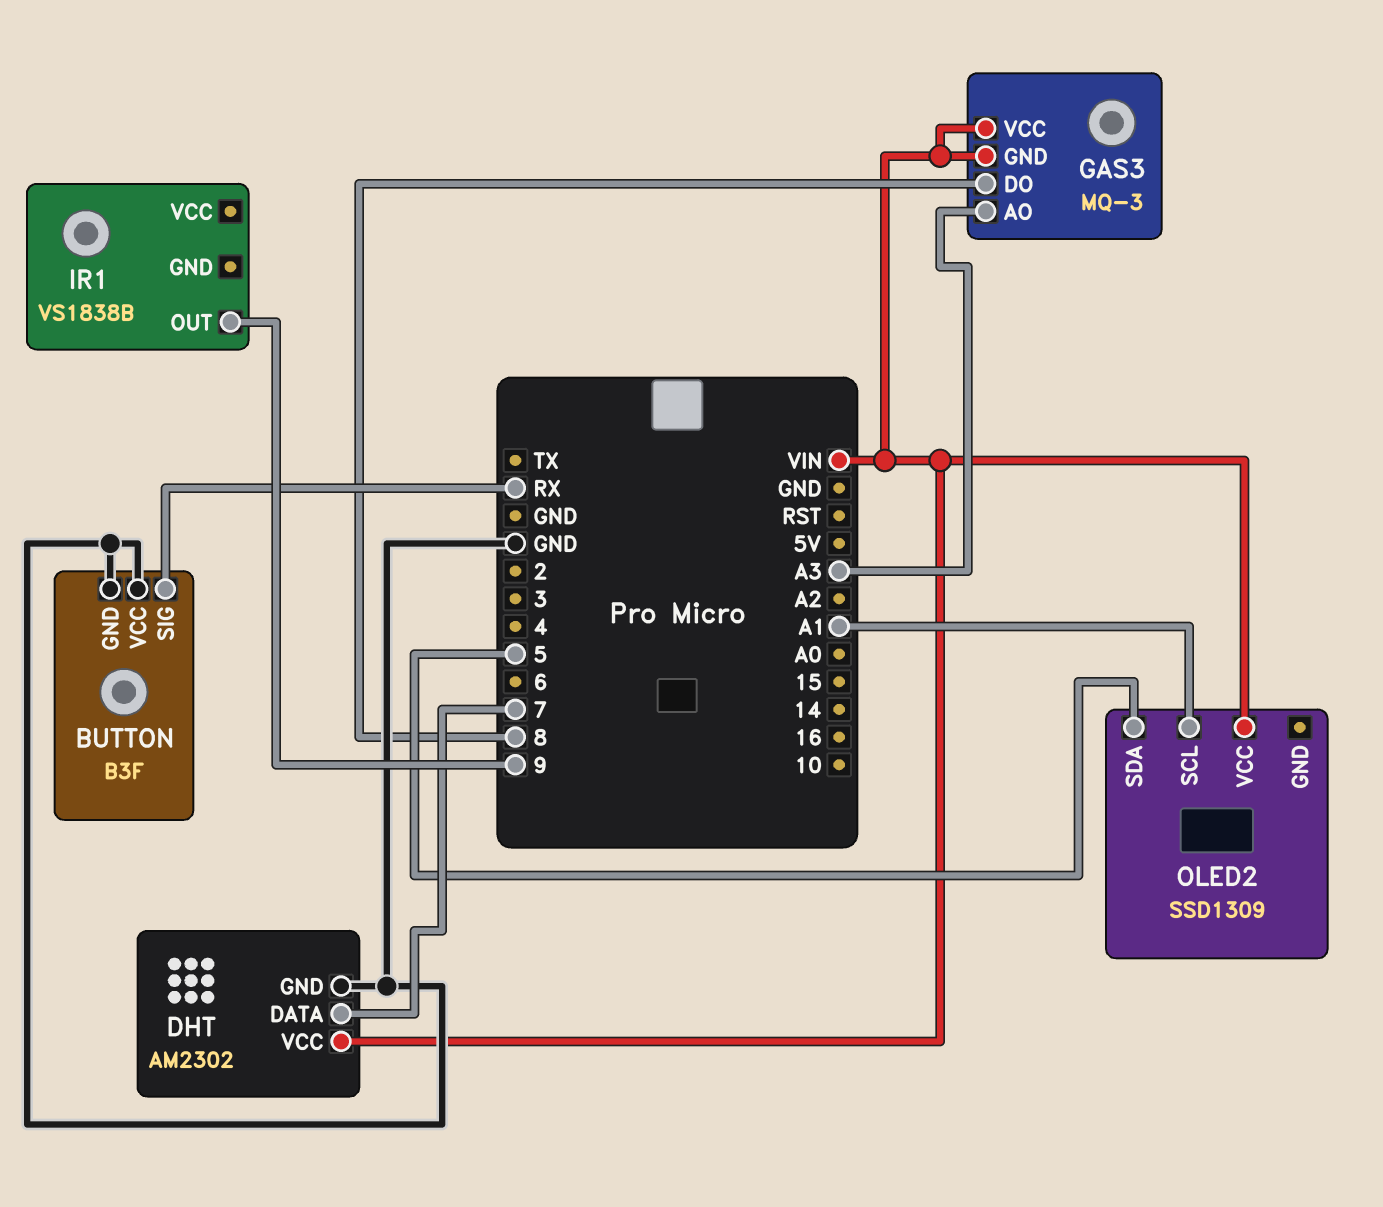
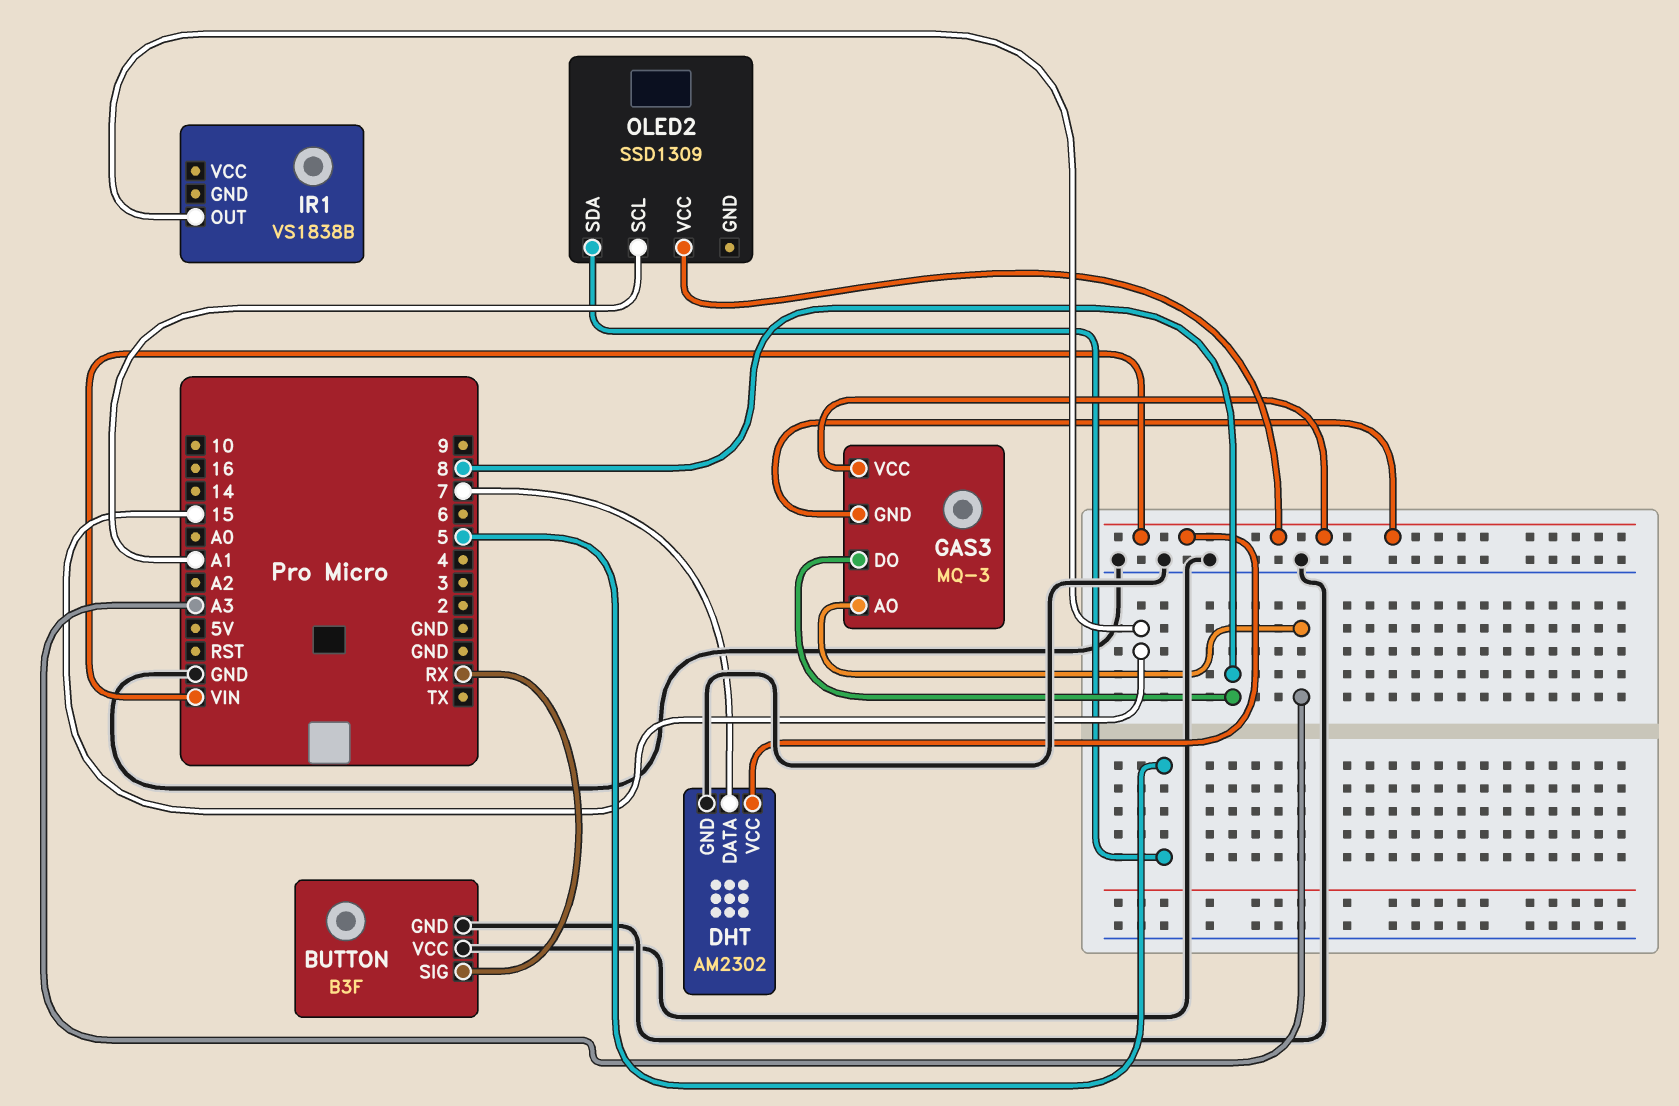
IR1 pin OUT: 9 -> 15

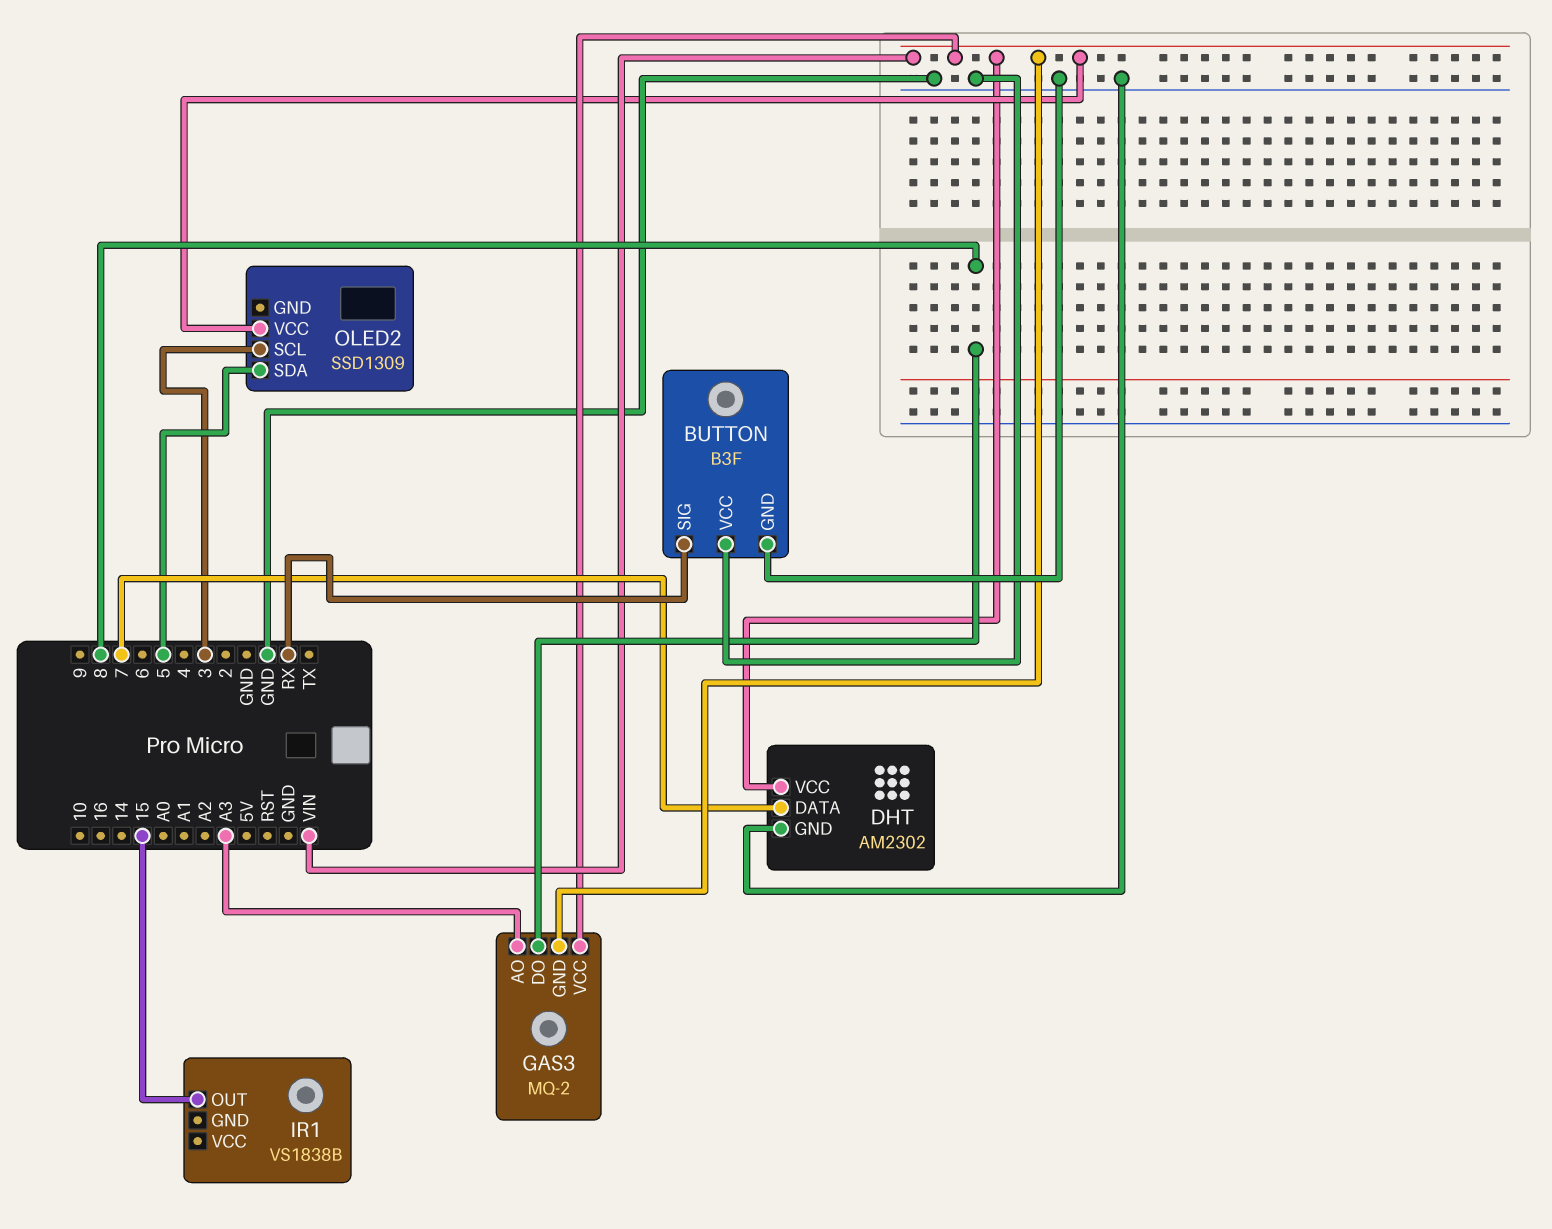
GAS3: MQ-3 -> MQ-2
OLED2 pin SCL: A1 -> 3

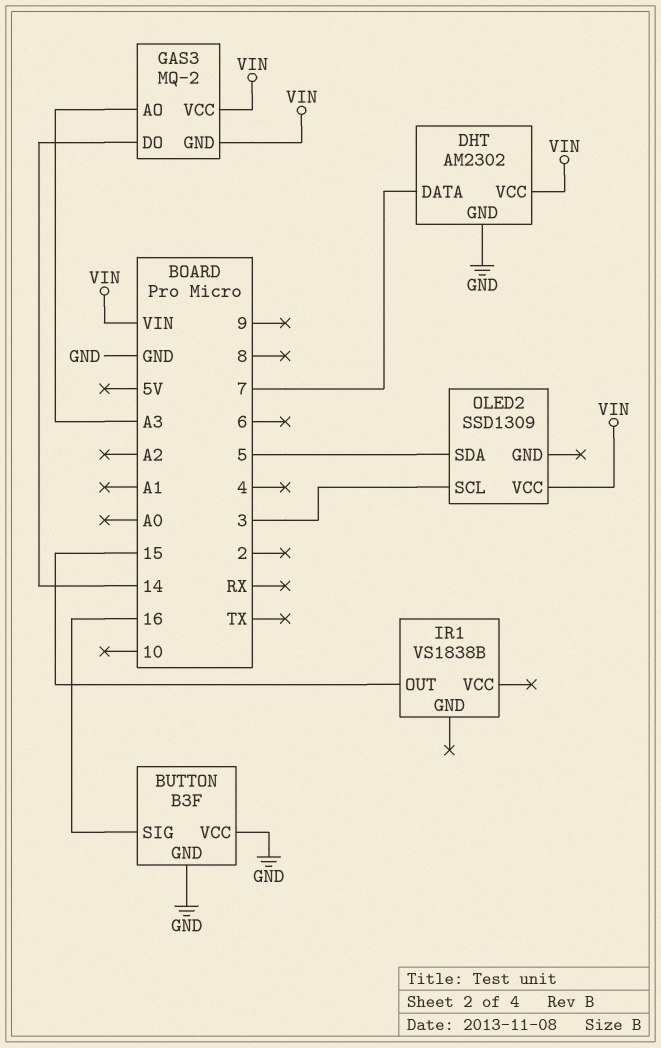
BUTTON pin SIG: RX -> 16
GAS3 pin DO: 8 -> 14

